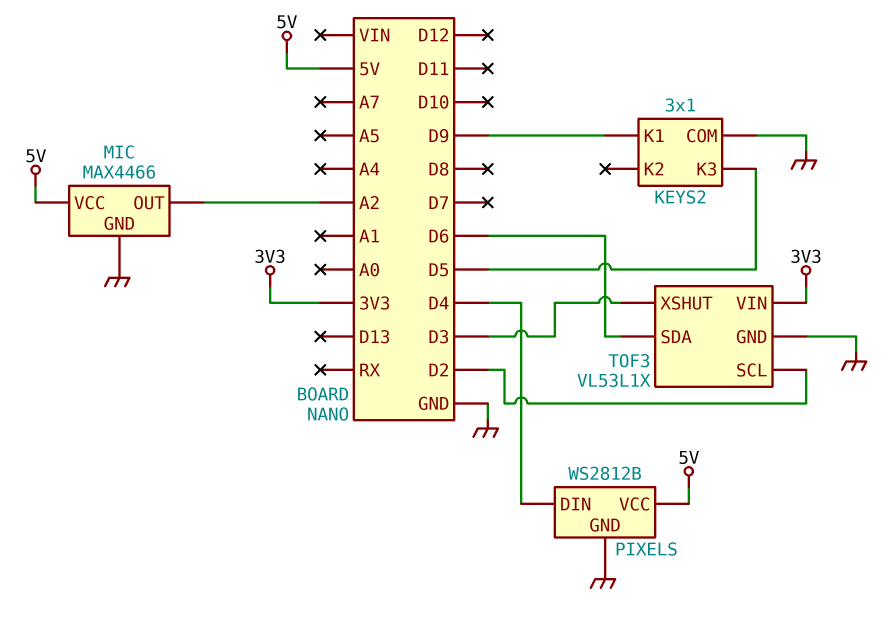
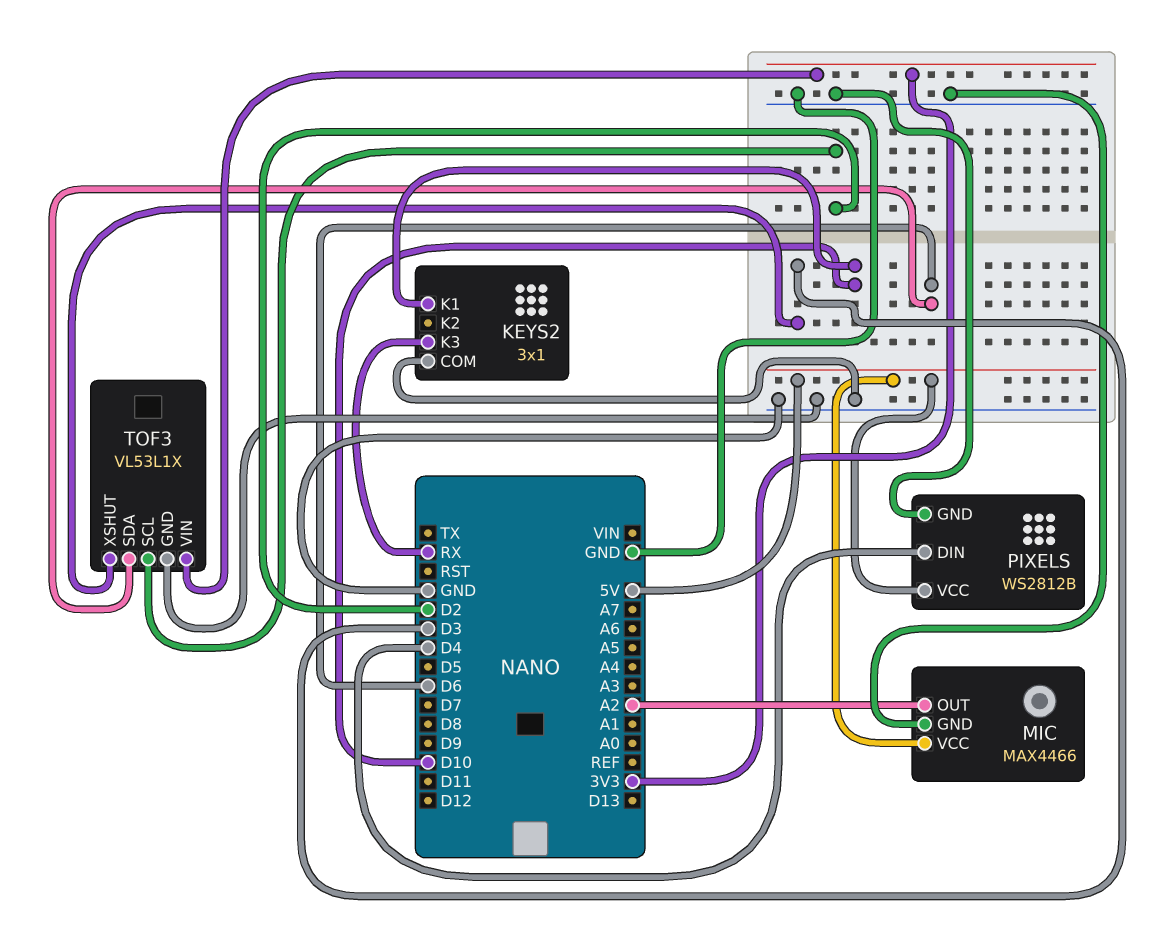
KEYS2 pin K1: D9 -> D10
KEYS2 pin K3: D5 -> RX

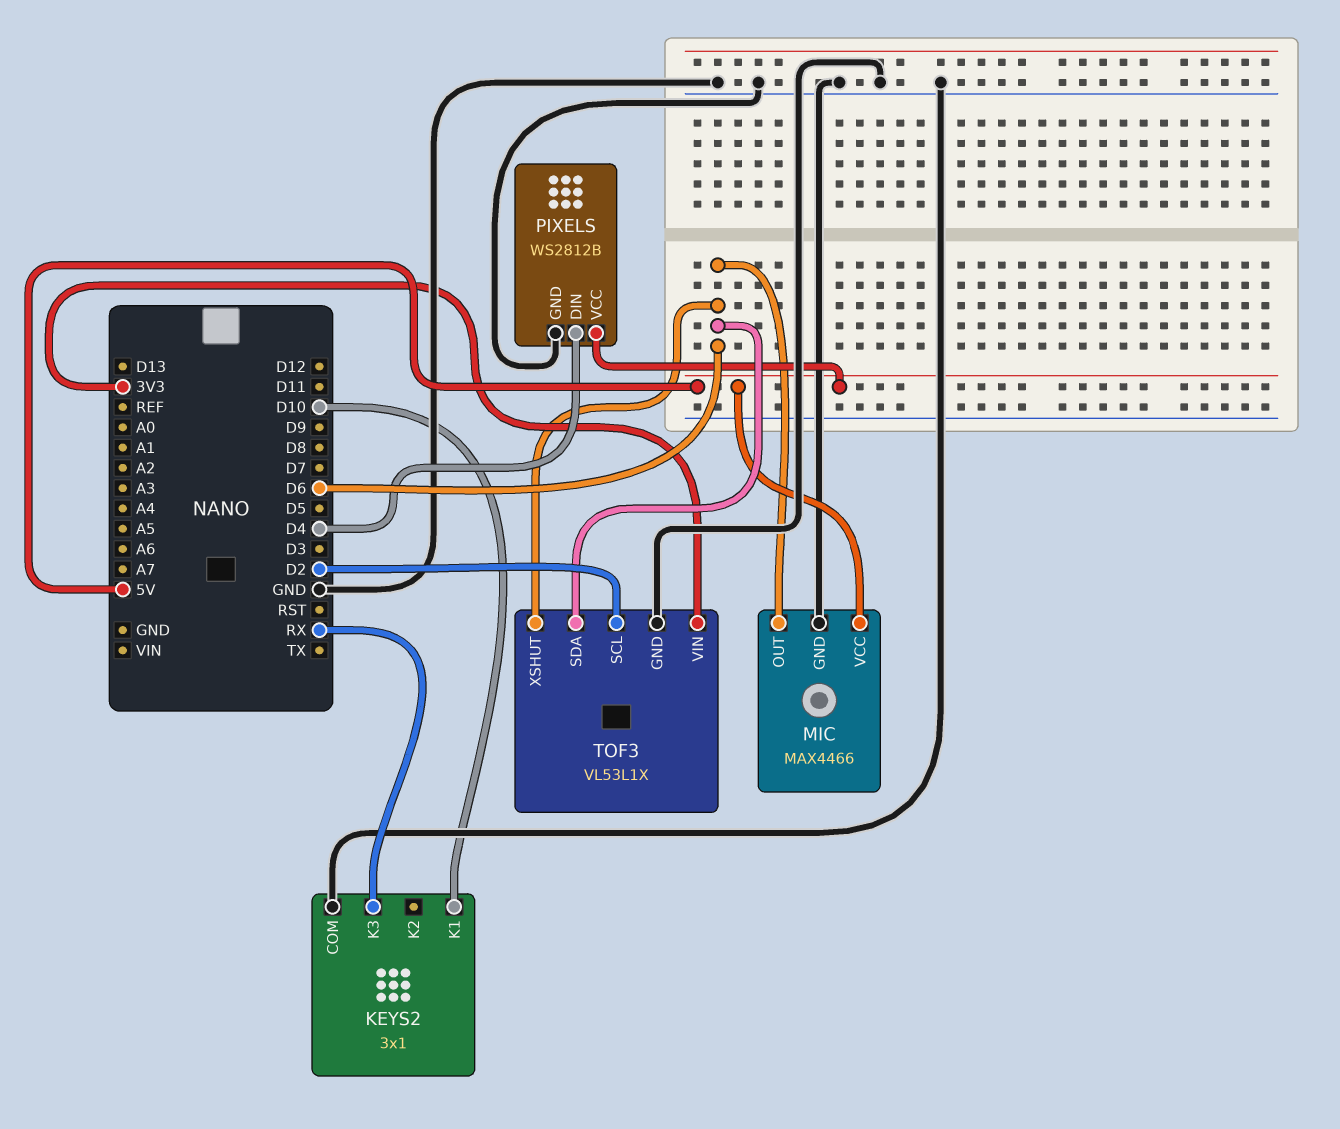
MIC pin OUT: A2 -> D6
TOF3 pin XSHUT: D3 -> D6

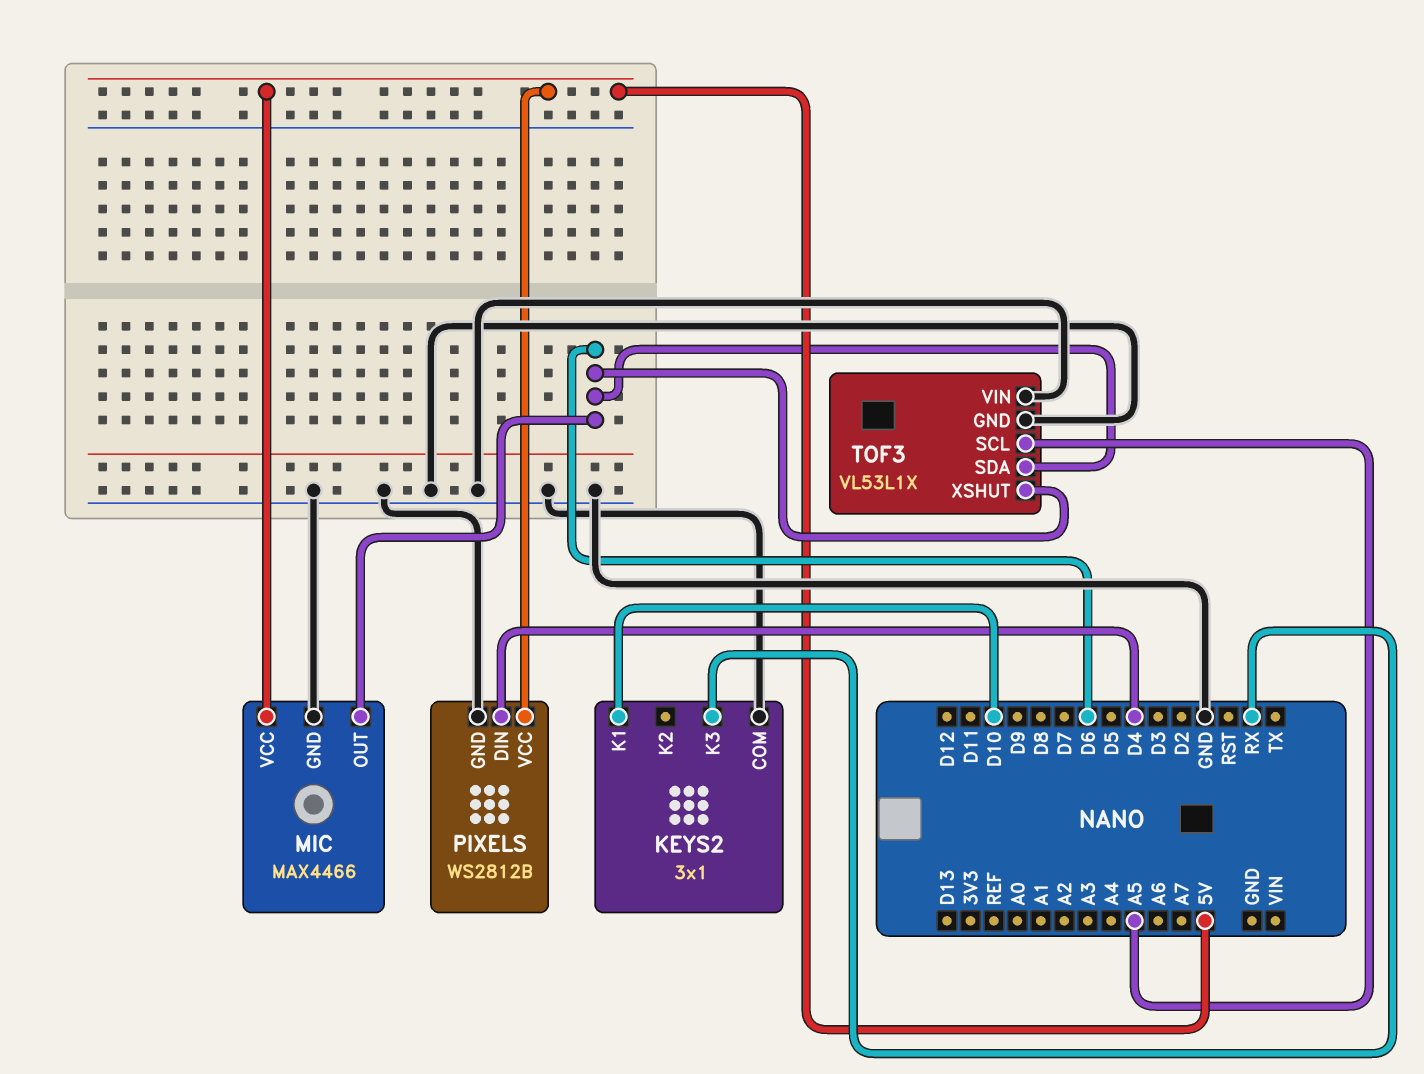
TOF3 pin SCL: D2 -> A5
TOF3 pin VIN: 3V3 -> GND

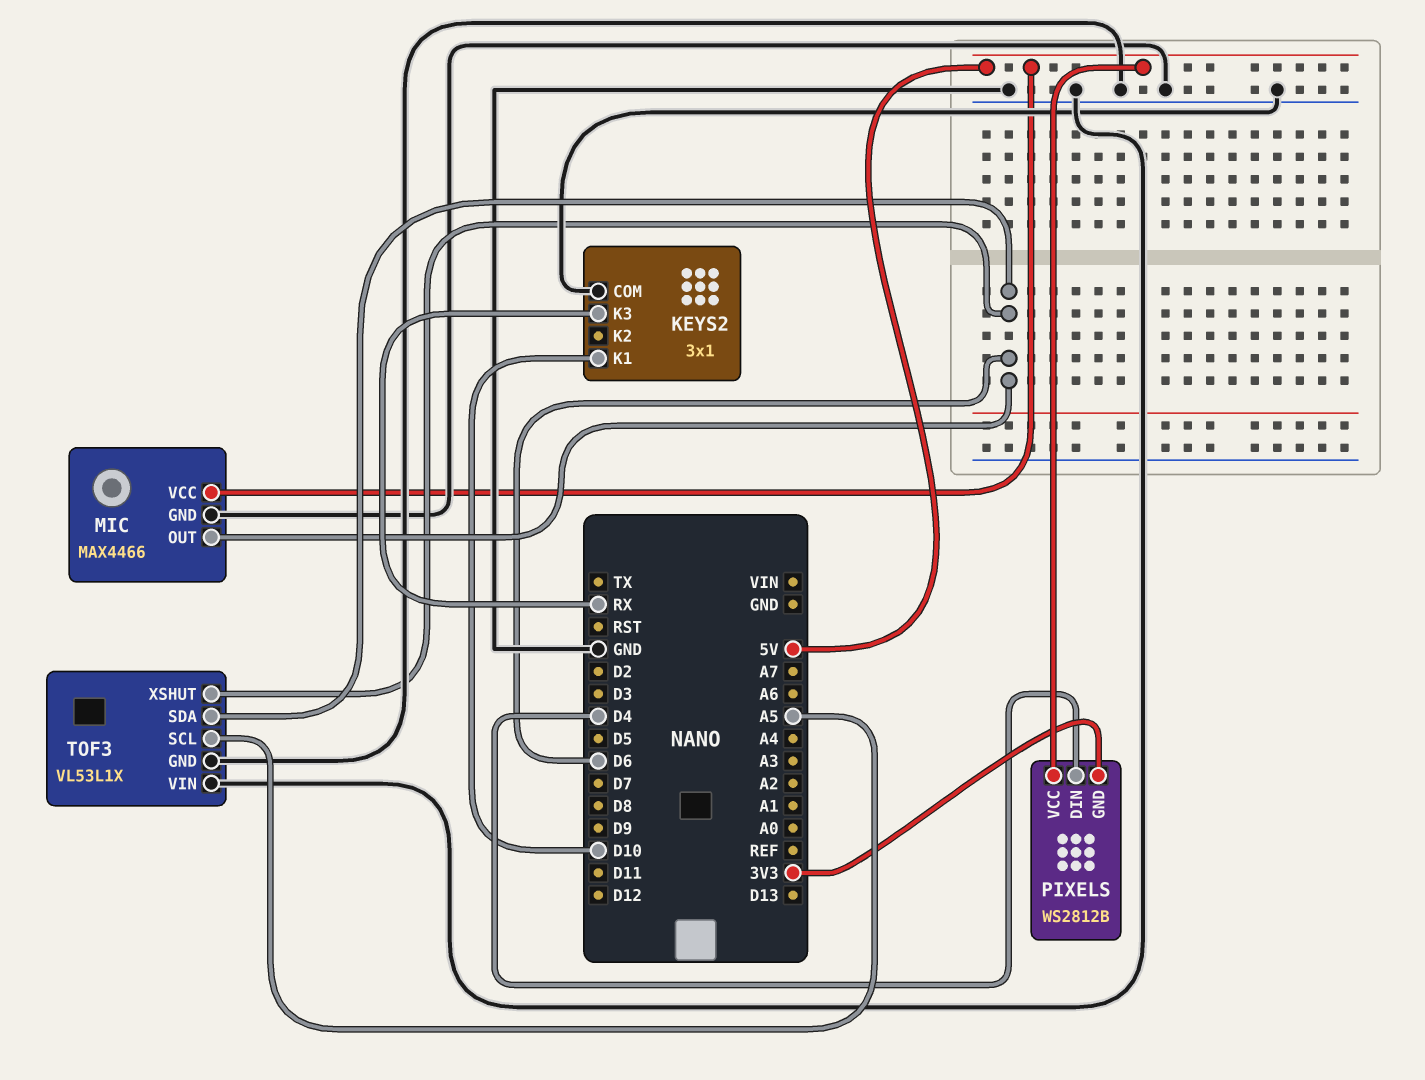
PIXELS pin GND: GND -> 3V3

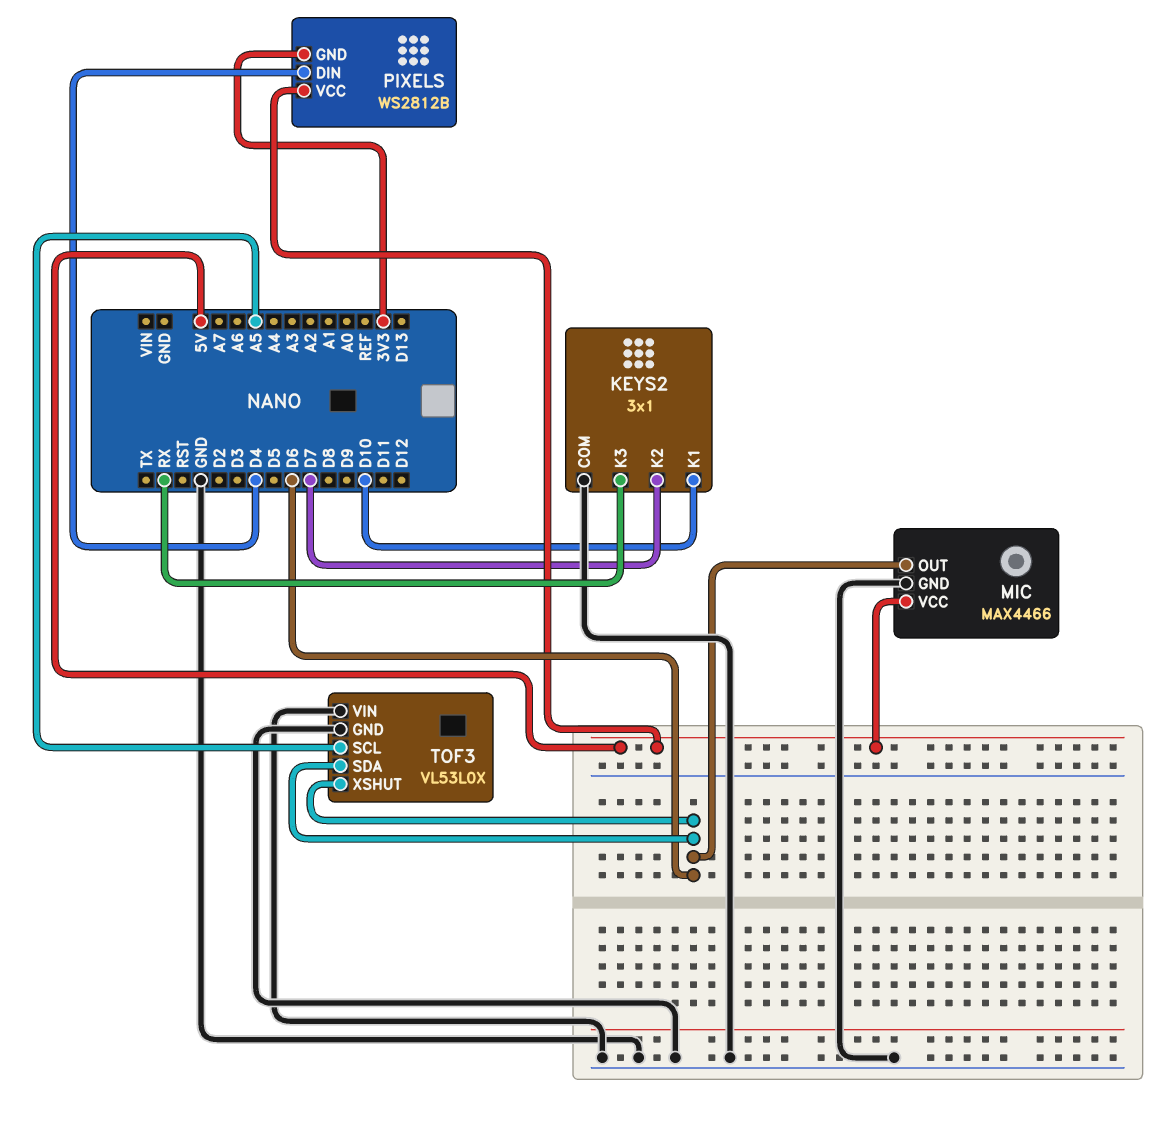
KEYS2 pin K2: none -> D7
TOF3: VL53L1X -> VL53L0X

